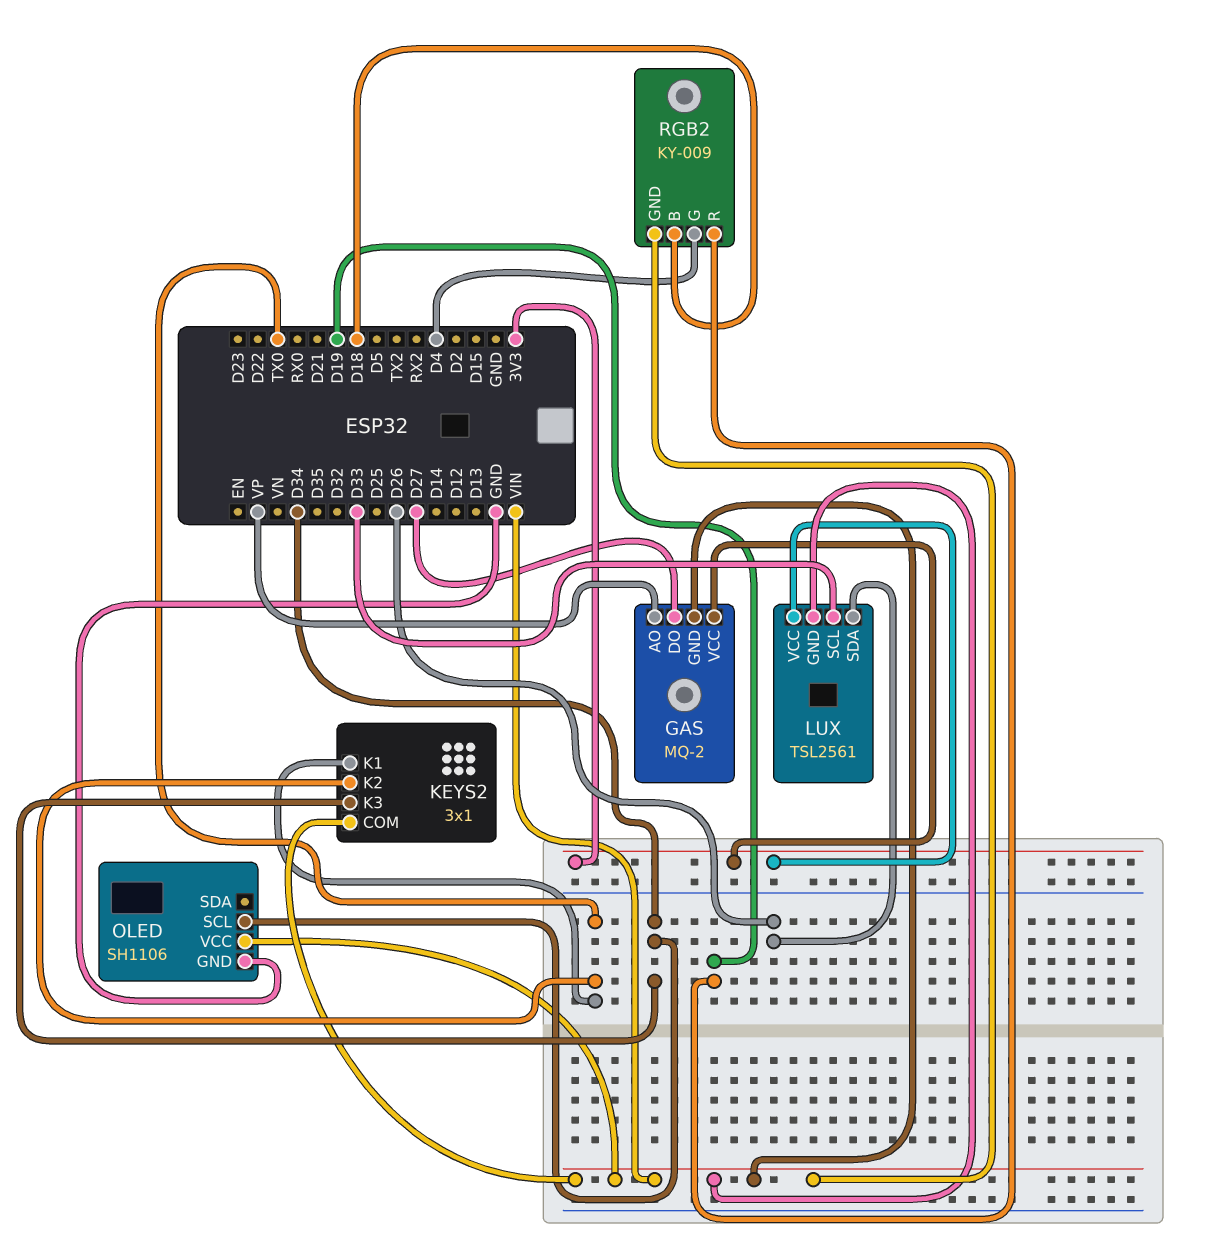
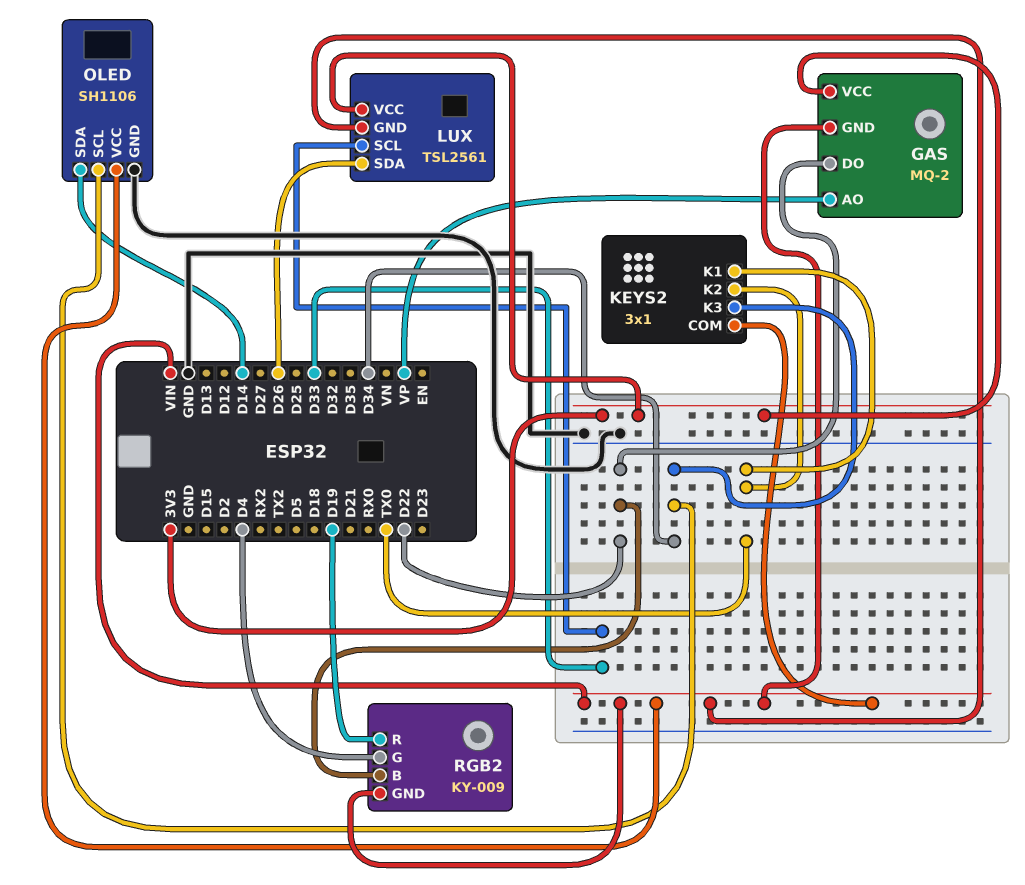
GAS pin DO: D27 -> D22
OLED pin SDA: none -> D14
RGB2 pin B: D18 -> D22

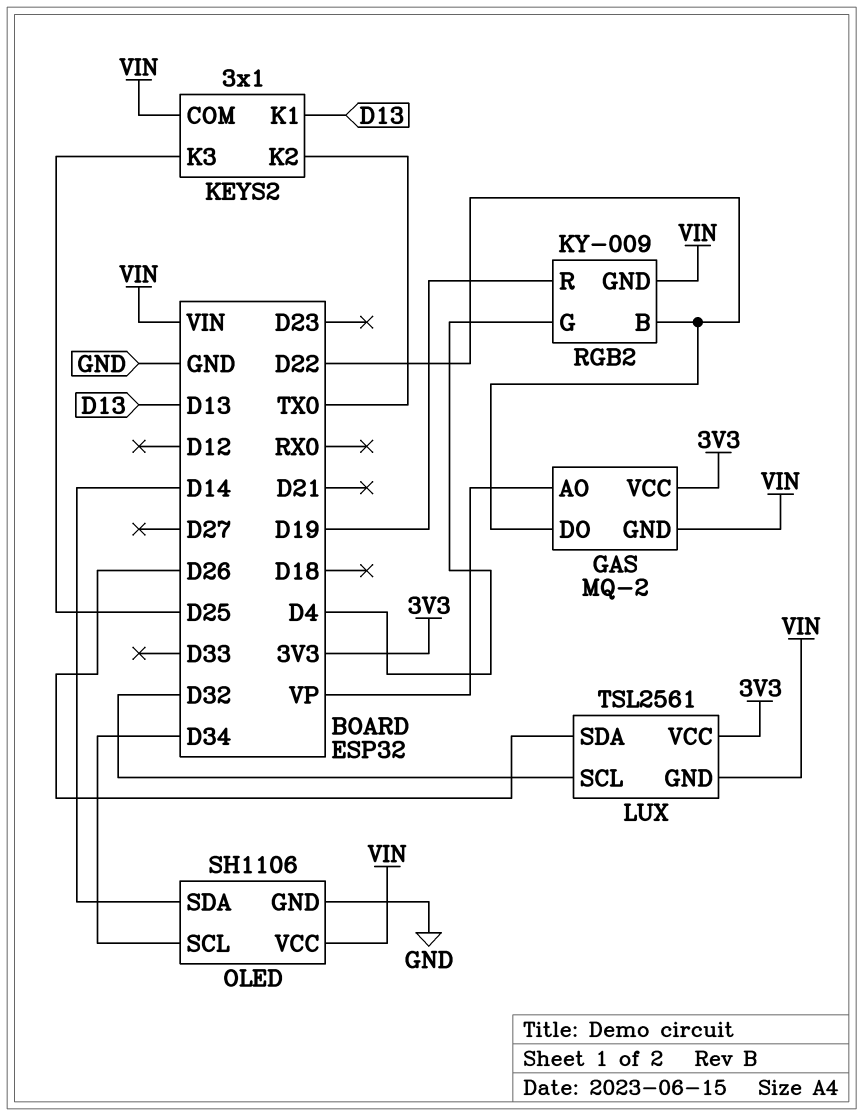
KEYS2 pin K1: TX0 -> D13
KEYS2 pin K3: D34 -> D25
LUX pin SCL: D33 -> D32

